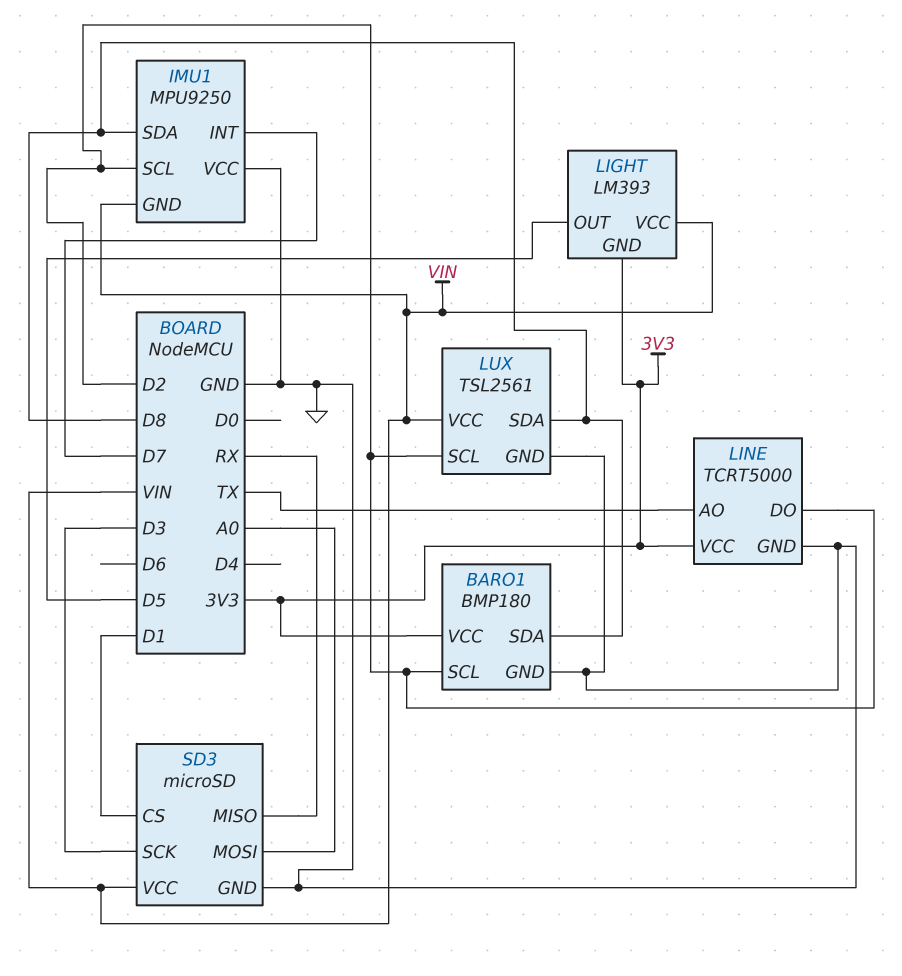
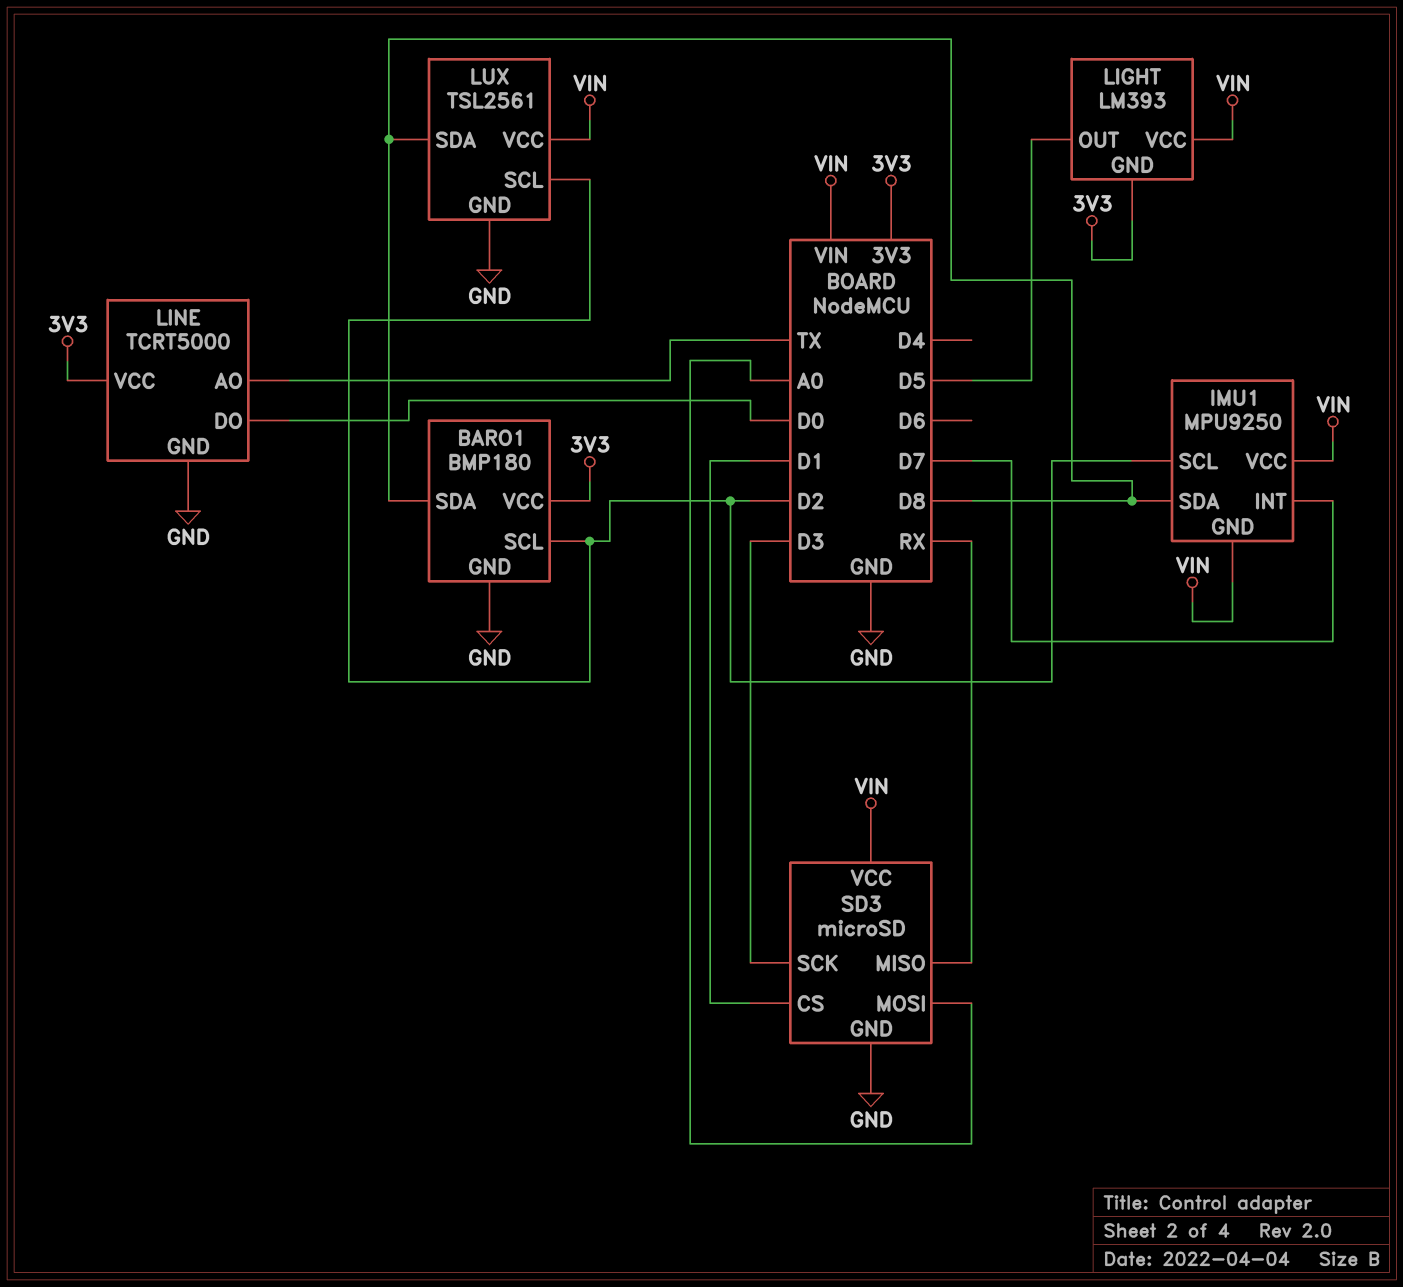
IMU1 pin VCC: GND -> VIN
LINE pin DO: D2 -> D0

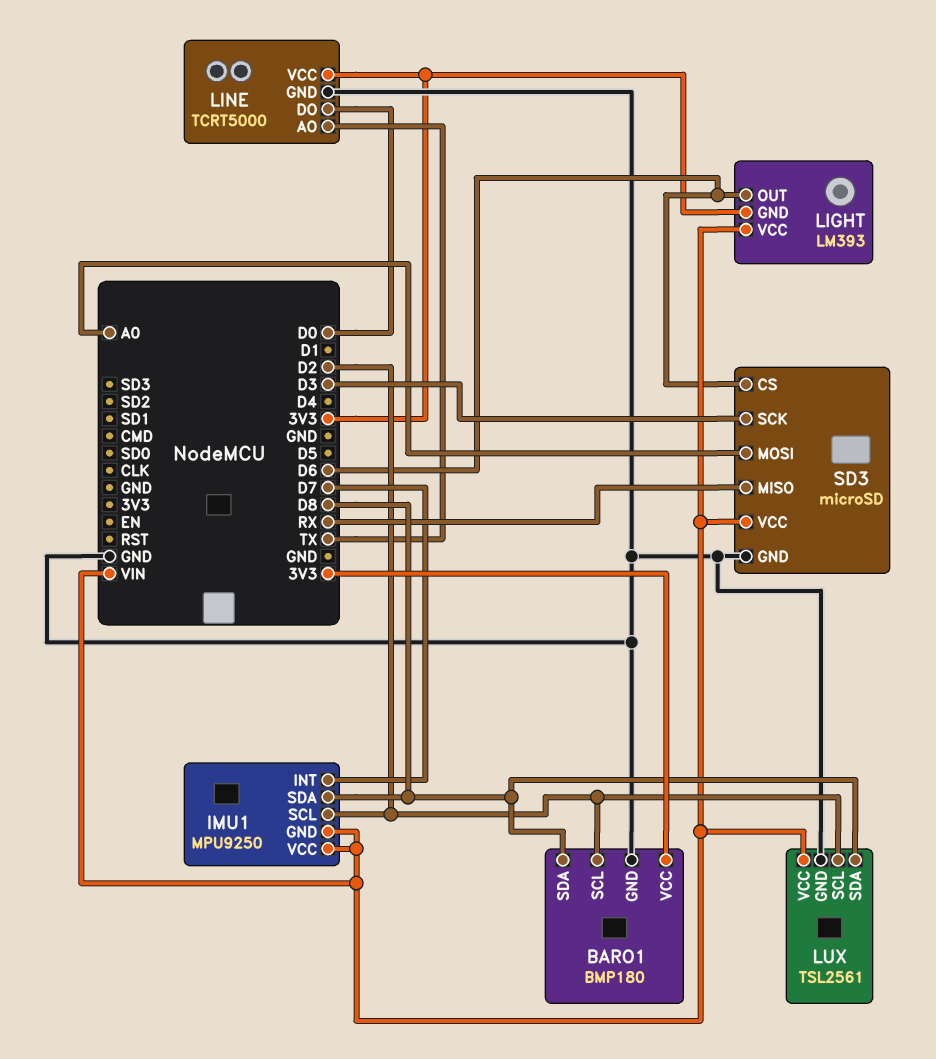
LIGHT pin OUT: D5 -> D6
SD3 pin CS: D1 -> D6

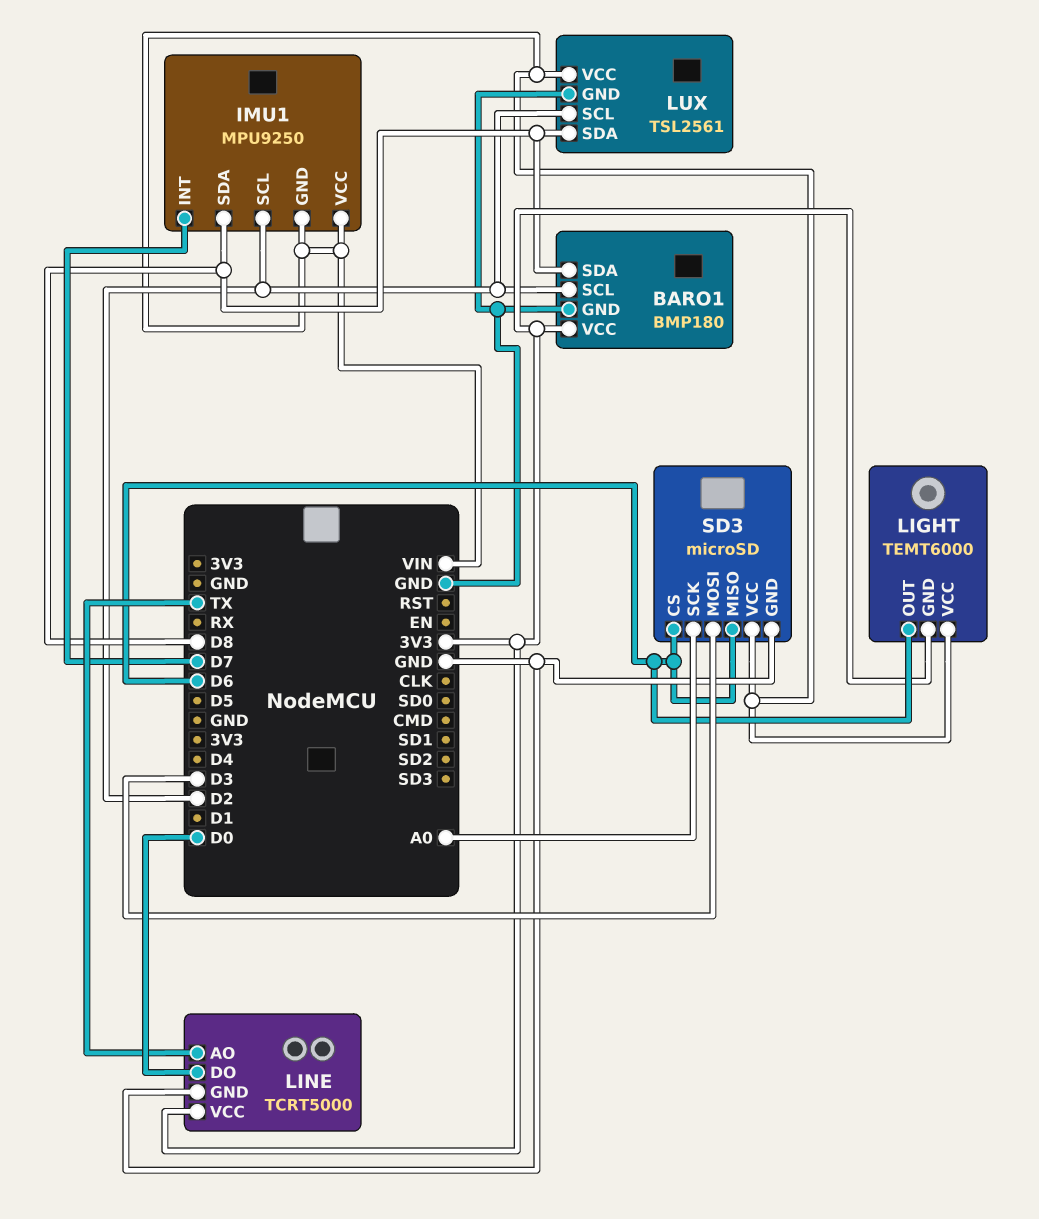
LIGHT: LM393 -> TEMT6000
SD3 pin MISO: RX -> D6
SD3 pin MOSI: A0 -> D3
SD3 pin SCK: D3 -> A0

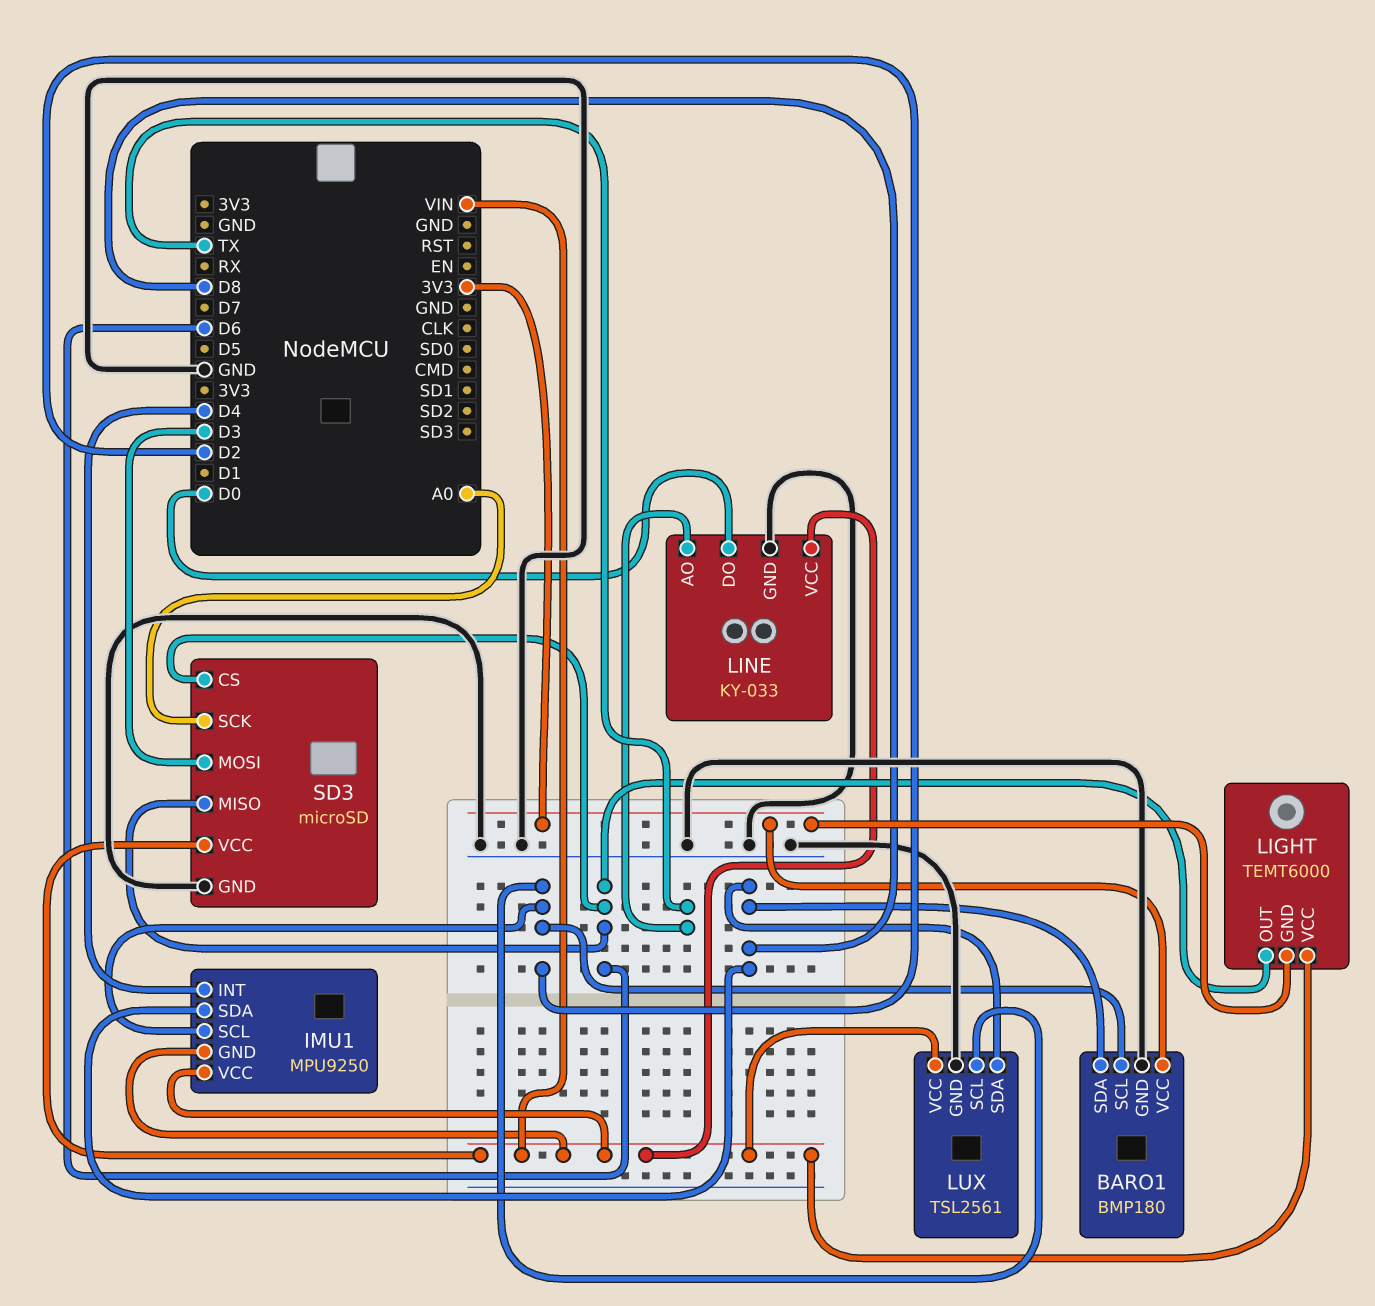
IMU1 pin INT: D7 -> D4
LINE: TCRT5000 -> KY-033
LINE pin VCC: 3V3 -> VIN

